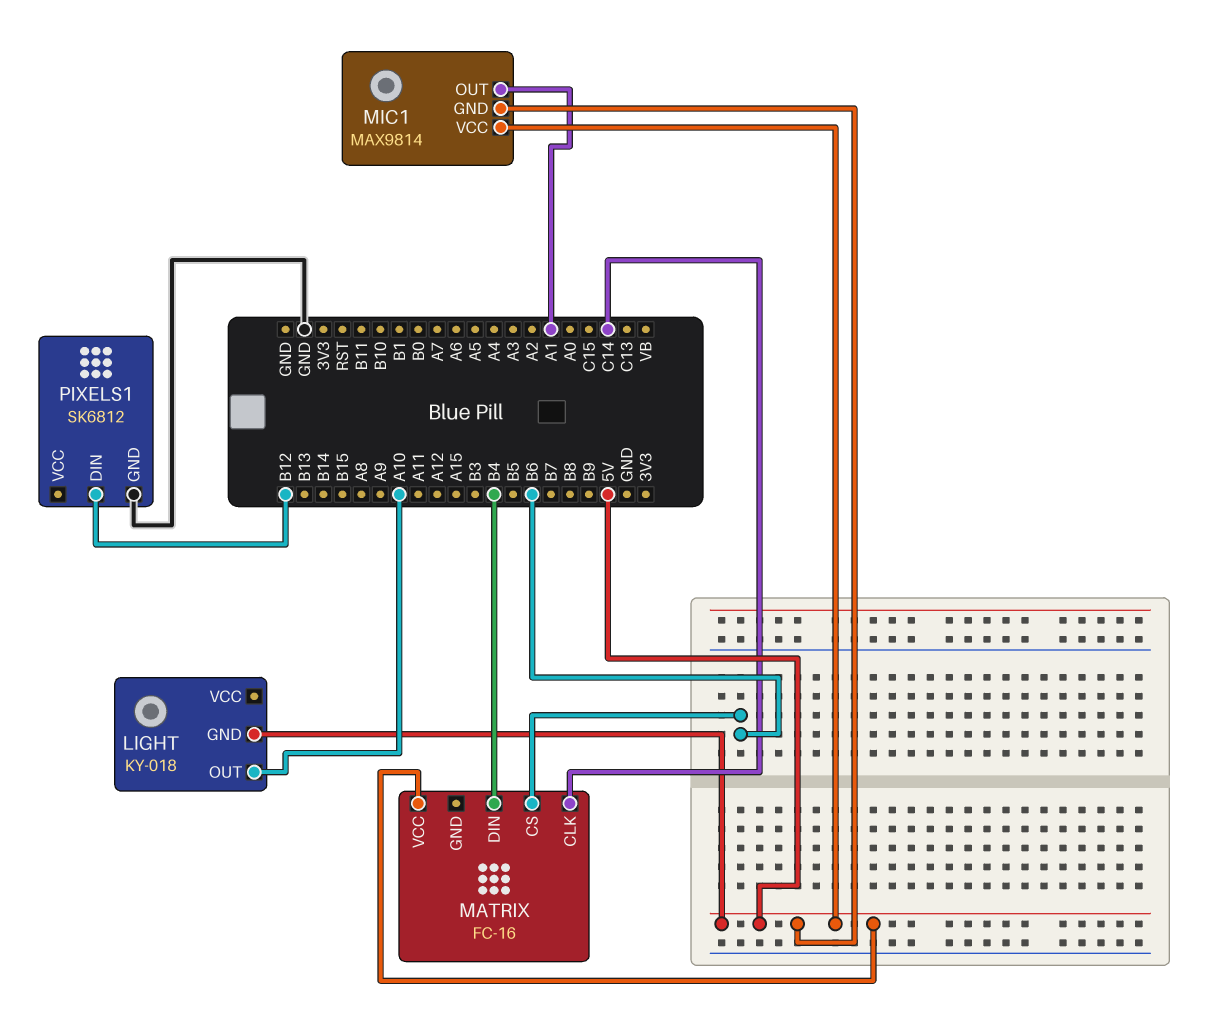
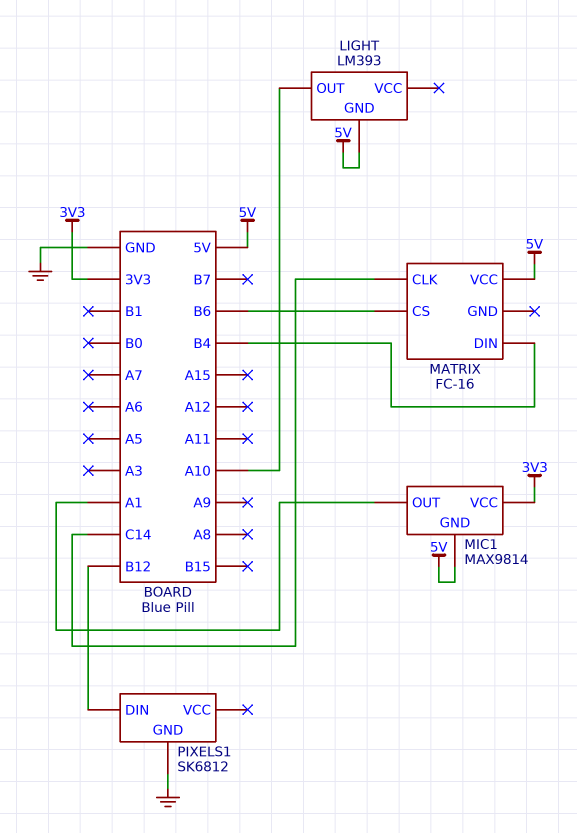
LIGHT: KY-018 -> LM393
MIC1 pin VCC: 5V -> 3V3

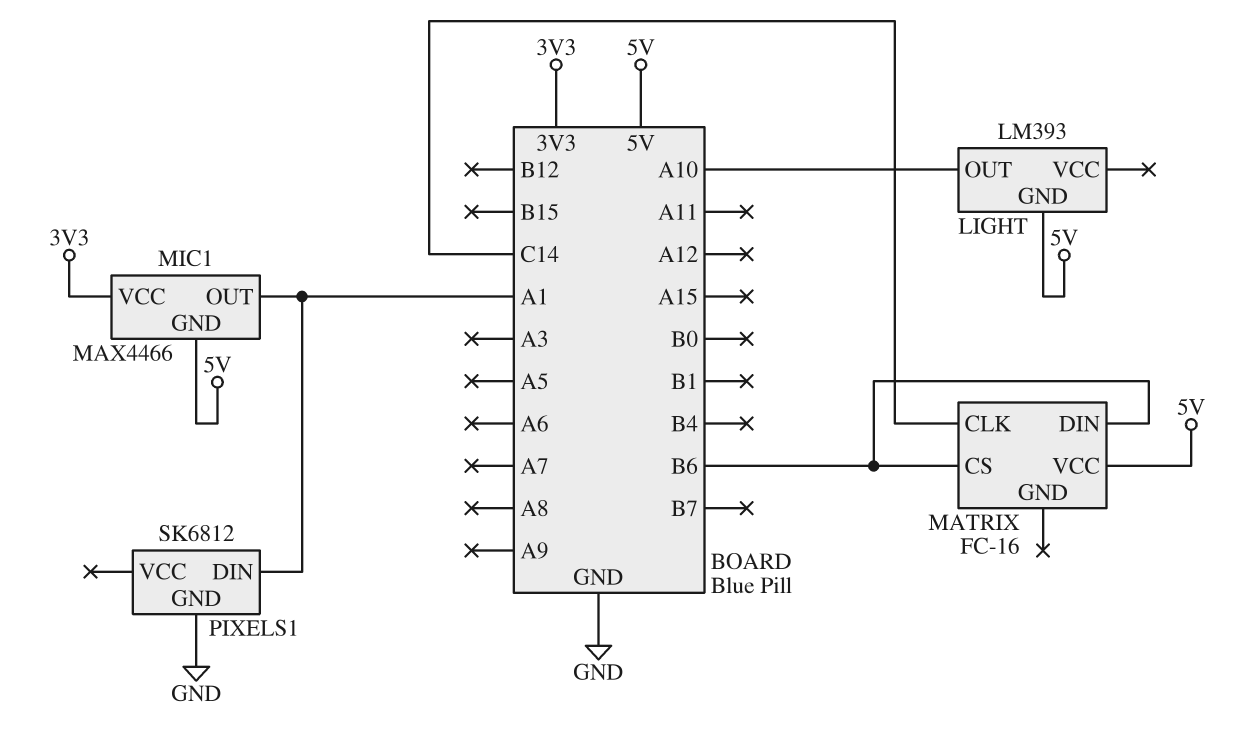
MATRIX pin DIN: B4 -> B6
MIC1: MAX9814 -> MAX4466
PIXELS1 pin DIN: B12 -> A1

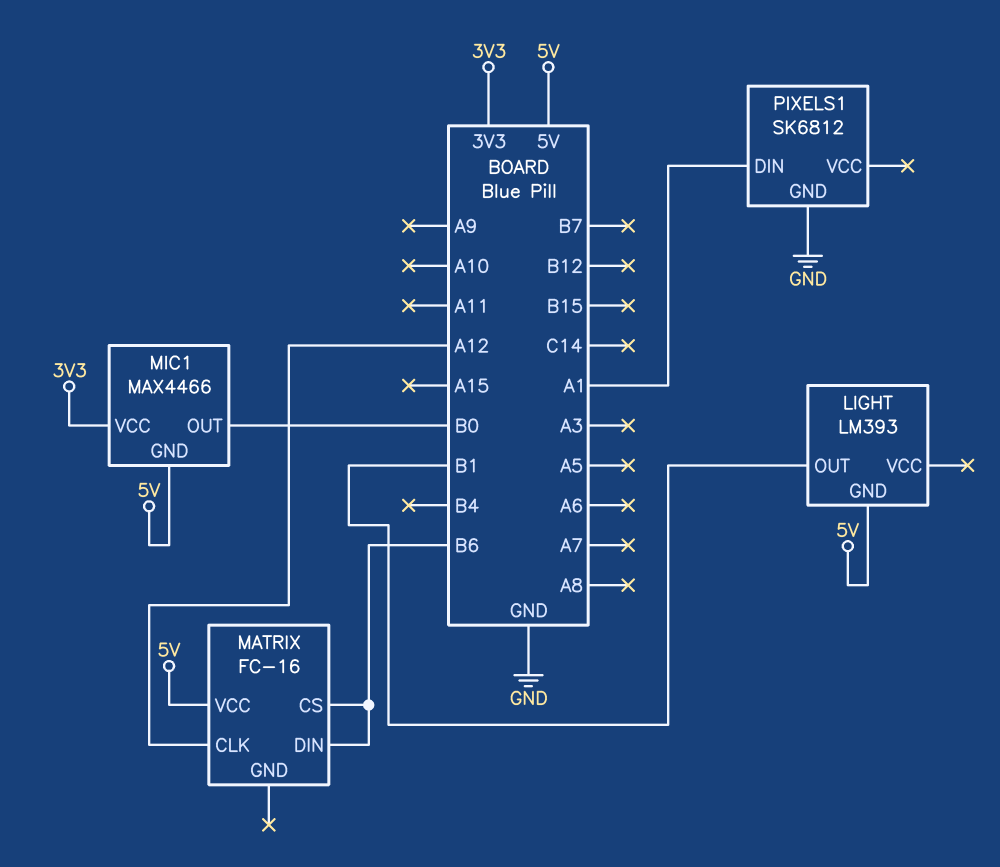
LIGHT pin OUT: A10 -> B1
MATRIX pin CLK: C14 -> A12
MIC1 pin OUT: A1 -> B0

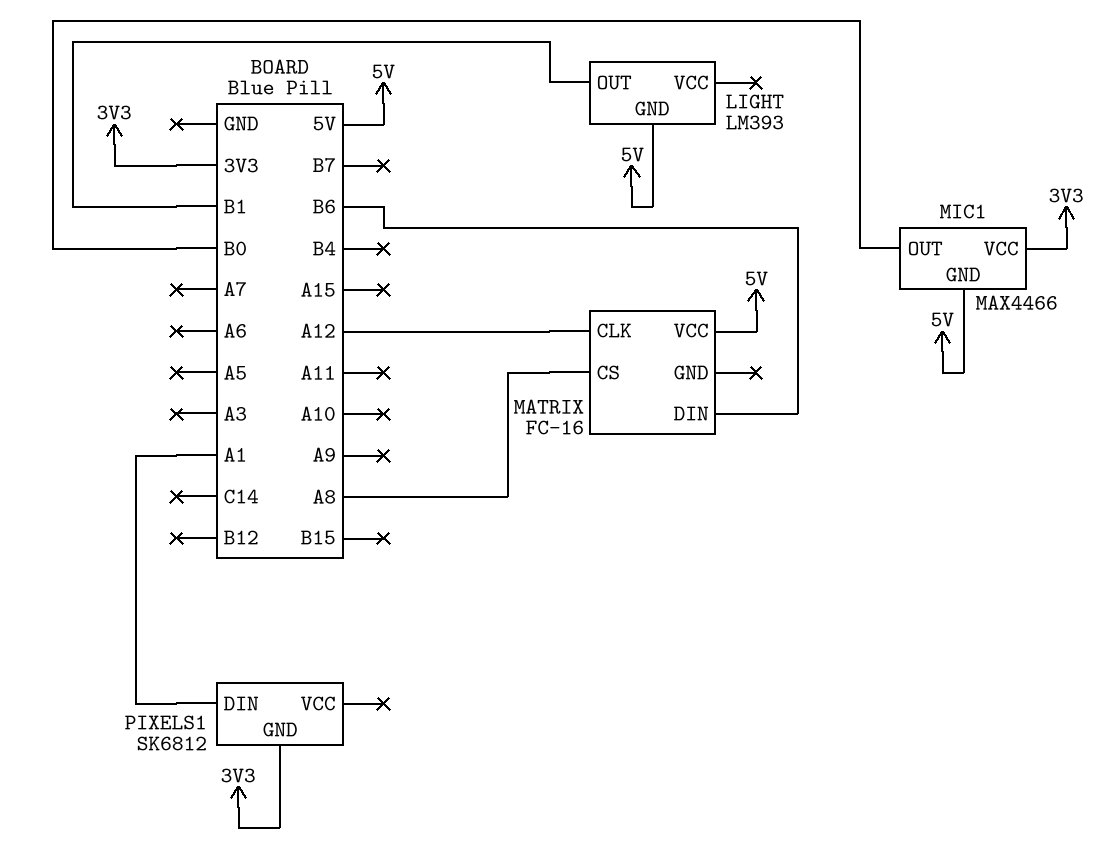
MATRIX pin CS: B6 -> A8
PIXELS1 pin GND: GND -> 3V3

